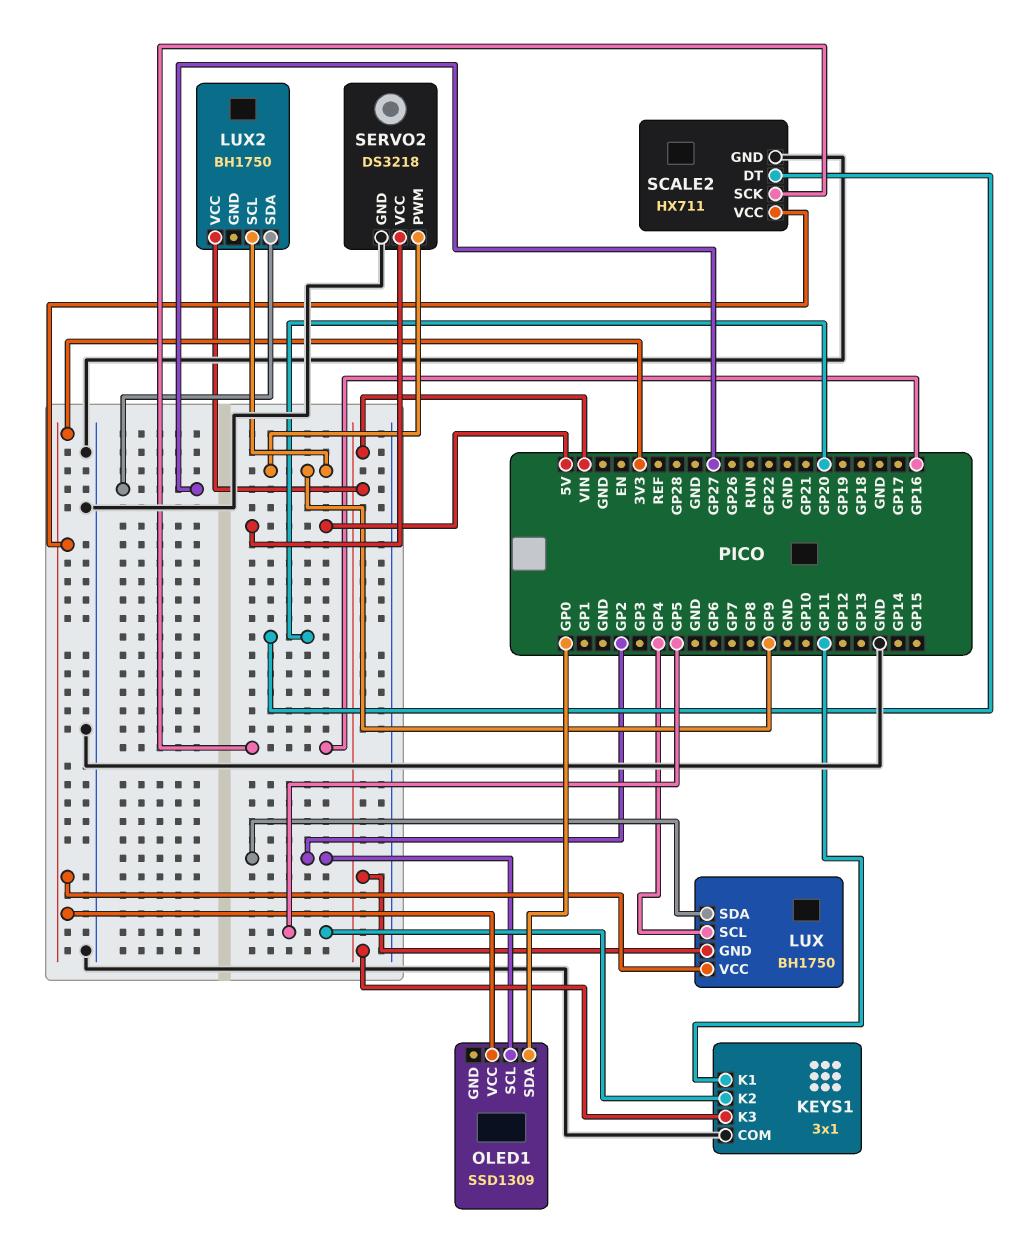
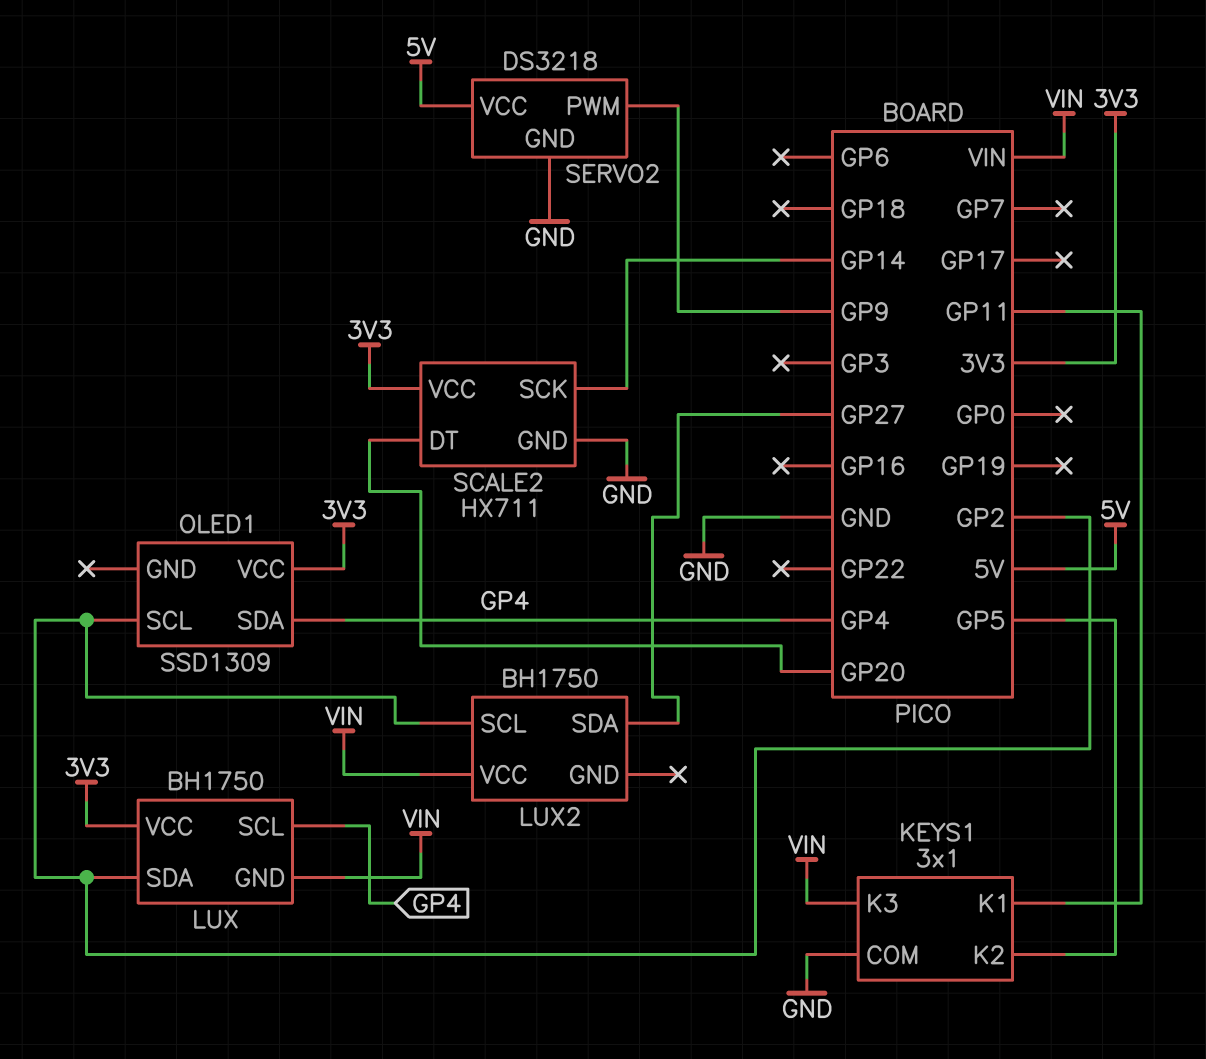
LUX2 pin SCL: GP9 -> GP2
OLED1 pin SDA: GP0 -> GP4
SCALE2 pin SCK: GP16 -> GP14

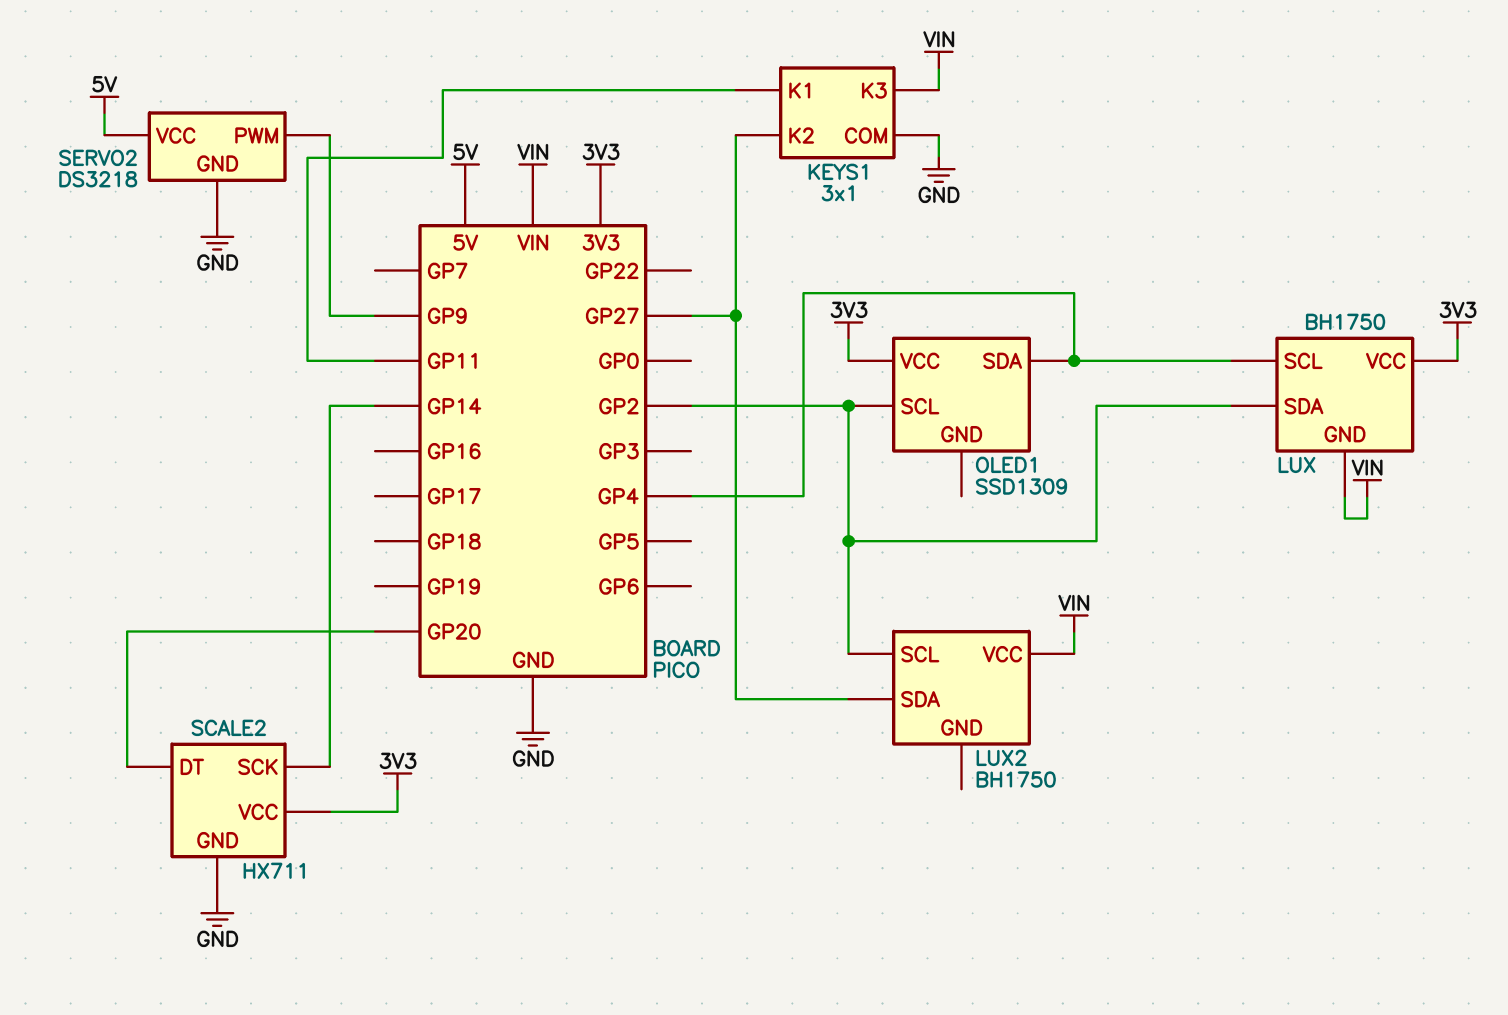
KEYS1 pin K2: GP5 -> GP27

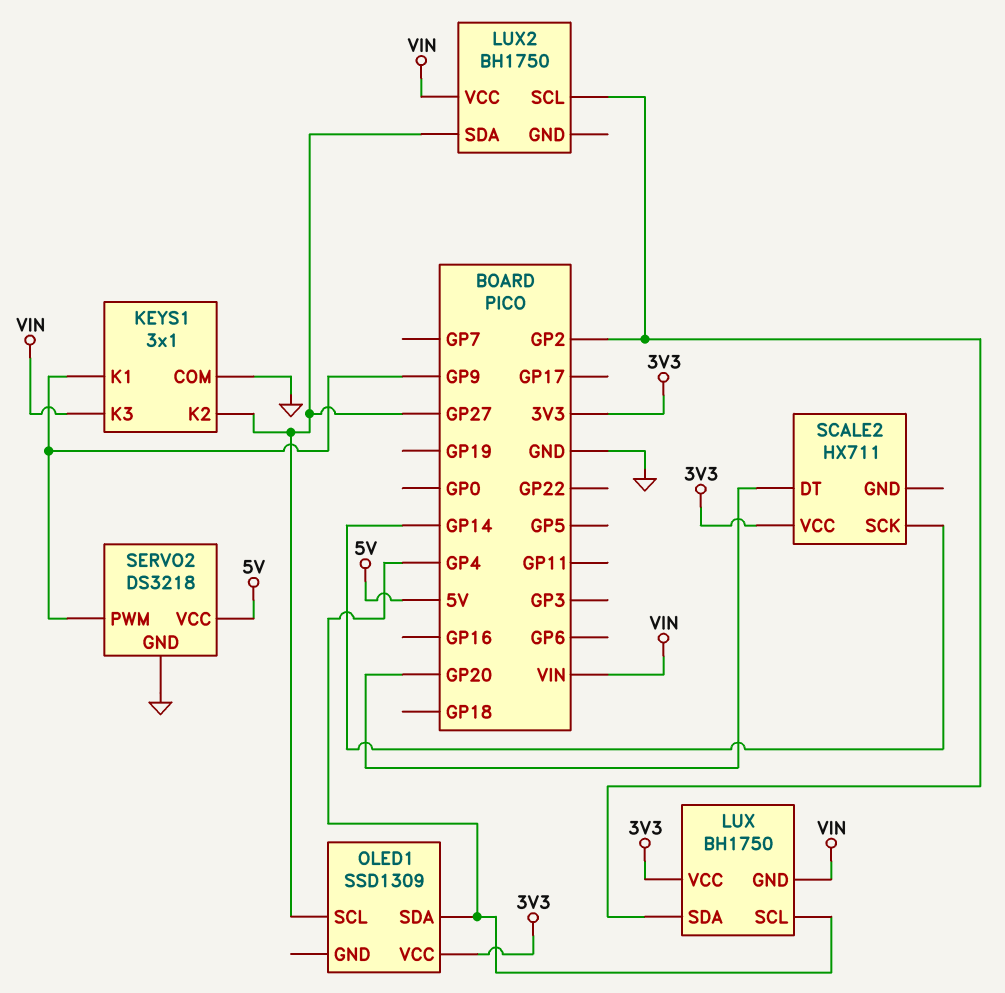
KEYS1 pin K1: GP11 -> GP9
OLED1 pin SCL: GP2 -> GP27
SCALE2 pin GND: GND -> none

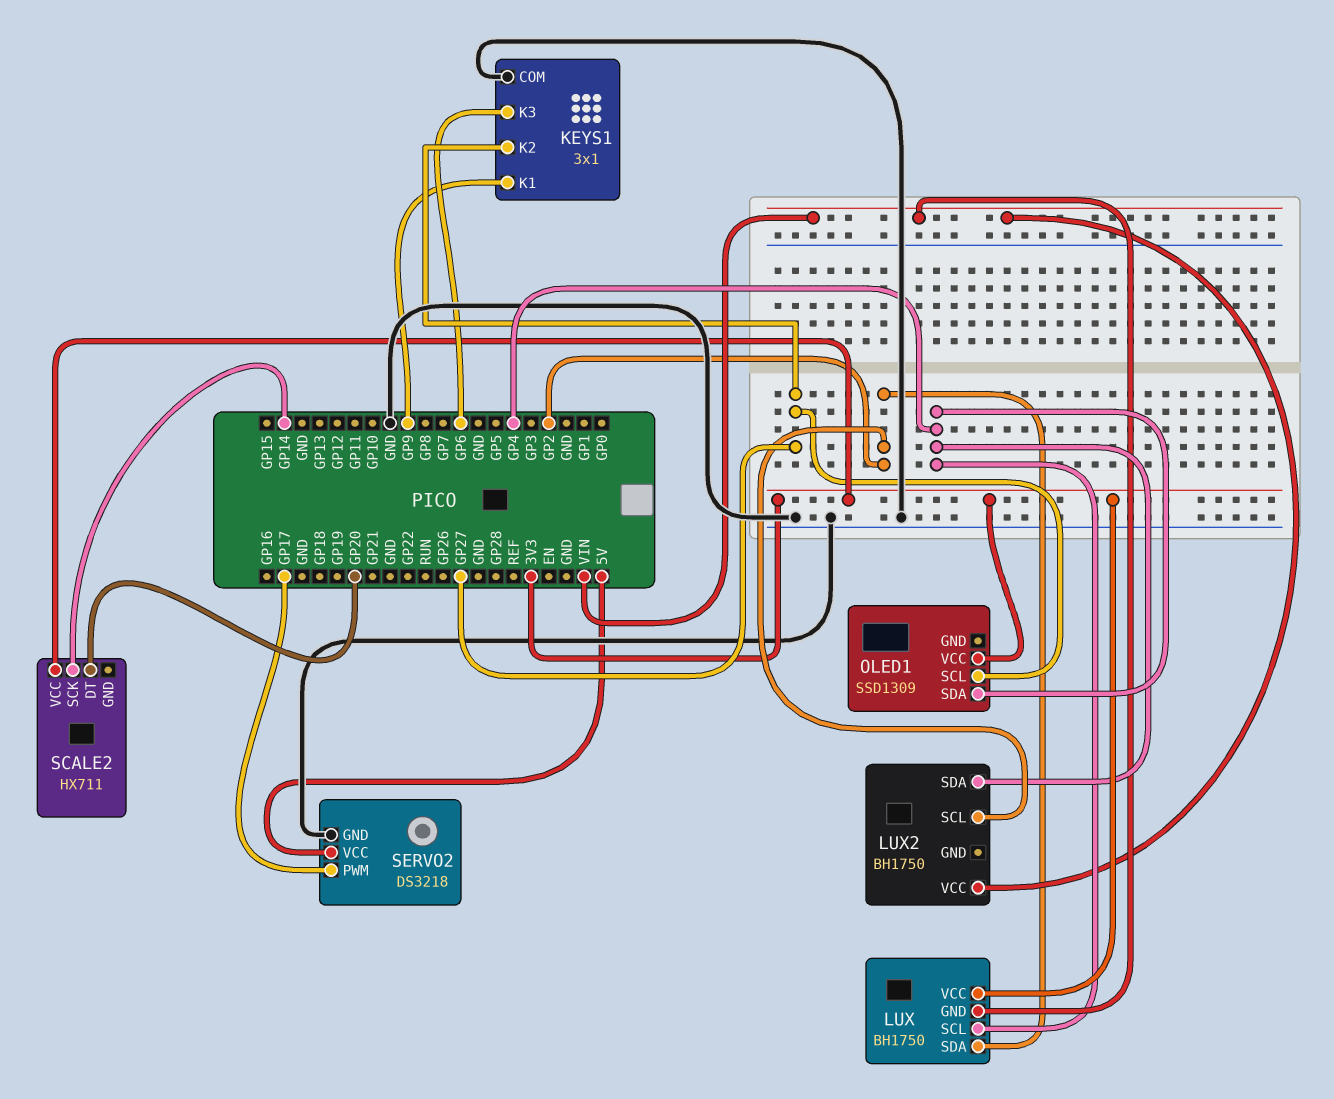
KEYS1 pin K3: VIN -> GP6
LUX2 pin SDA: GP27 -> GP4
SERVO2 pin PWM: GP9 -> GP17

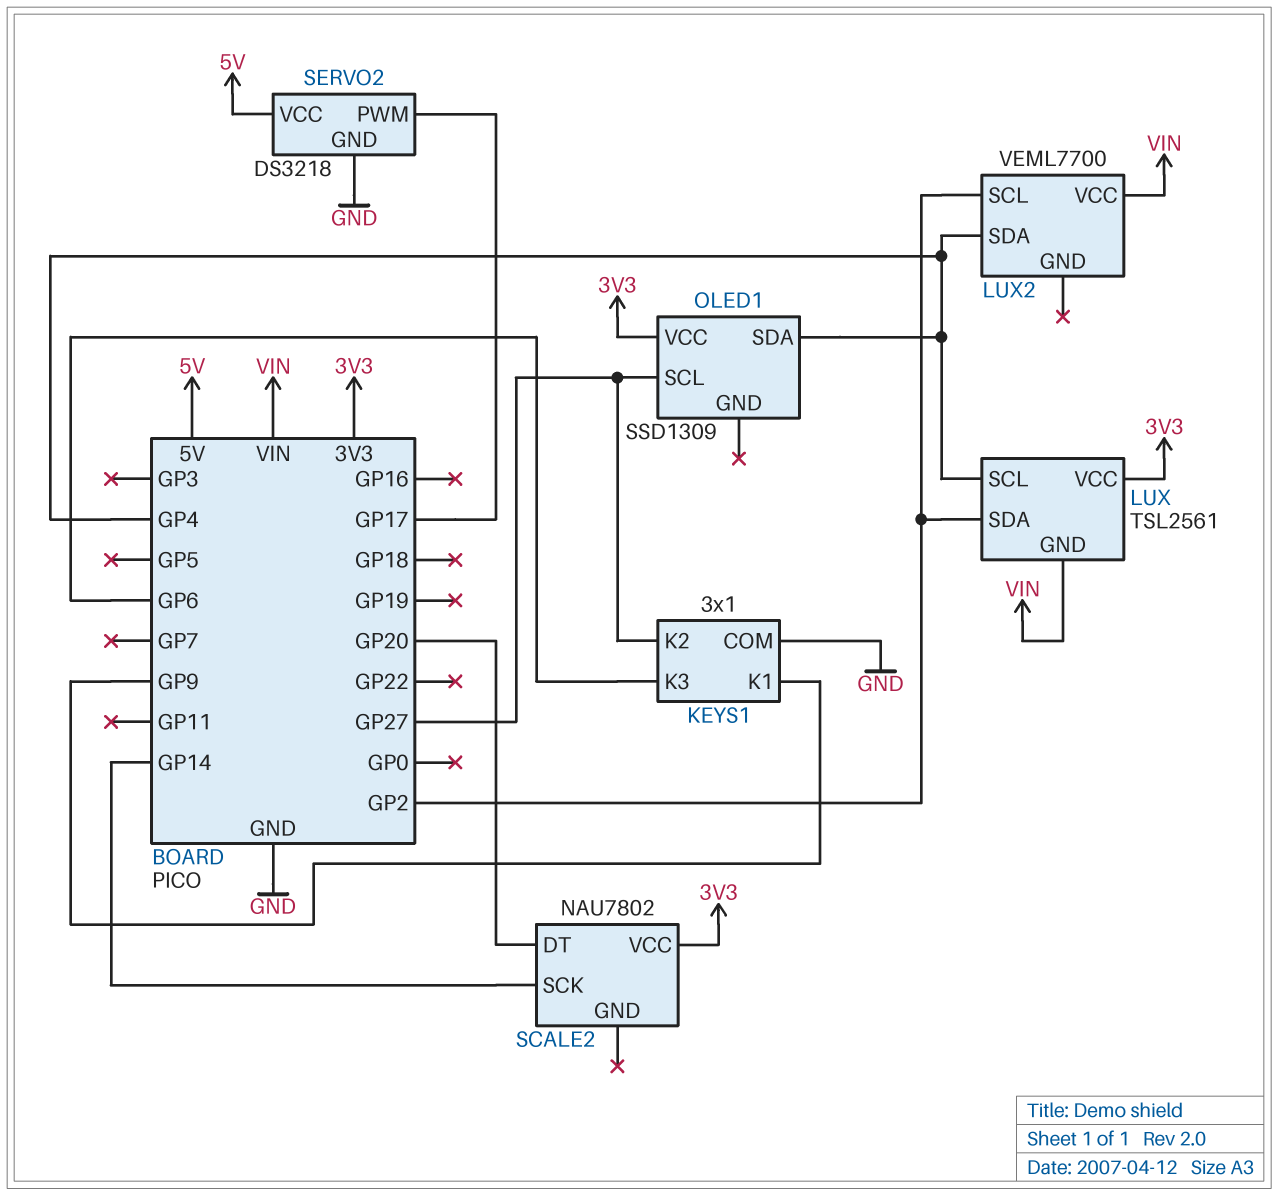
LUX: BH1750 -> TSL2561
LUX2: BH1750 -> VEML7700
SCALE2: HX711 -> NAU7802

